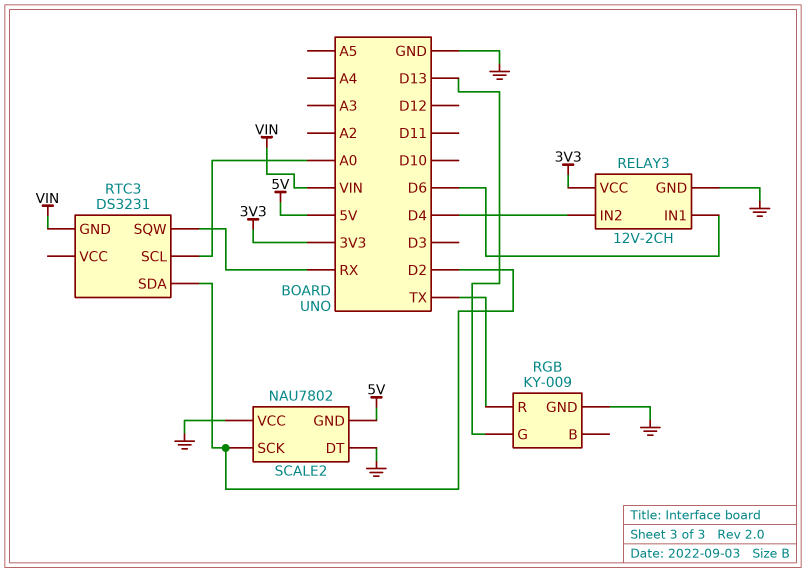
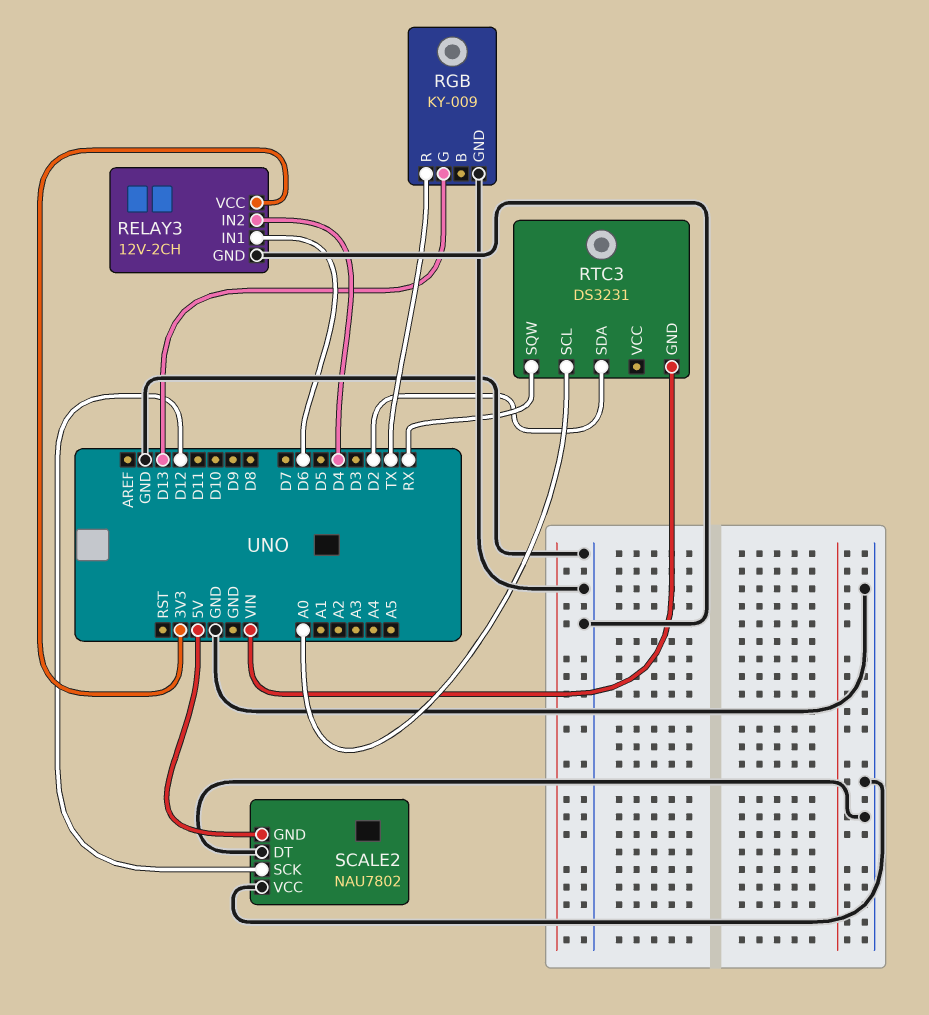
SCALE2 pin SCK: D2 -> D12

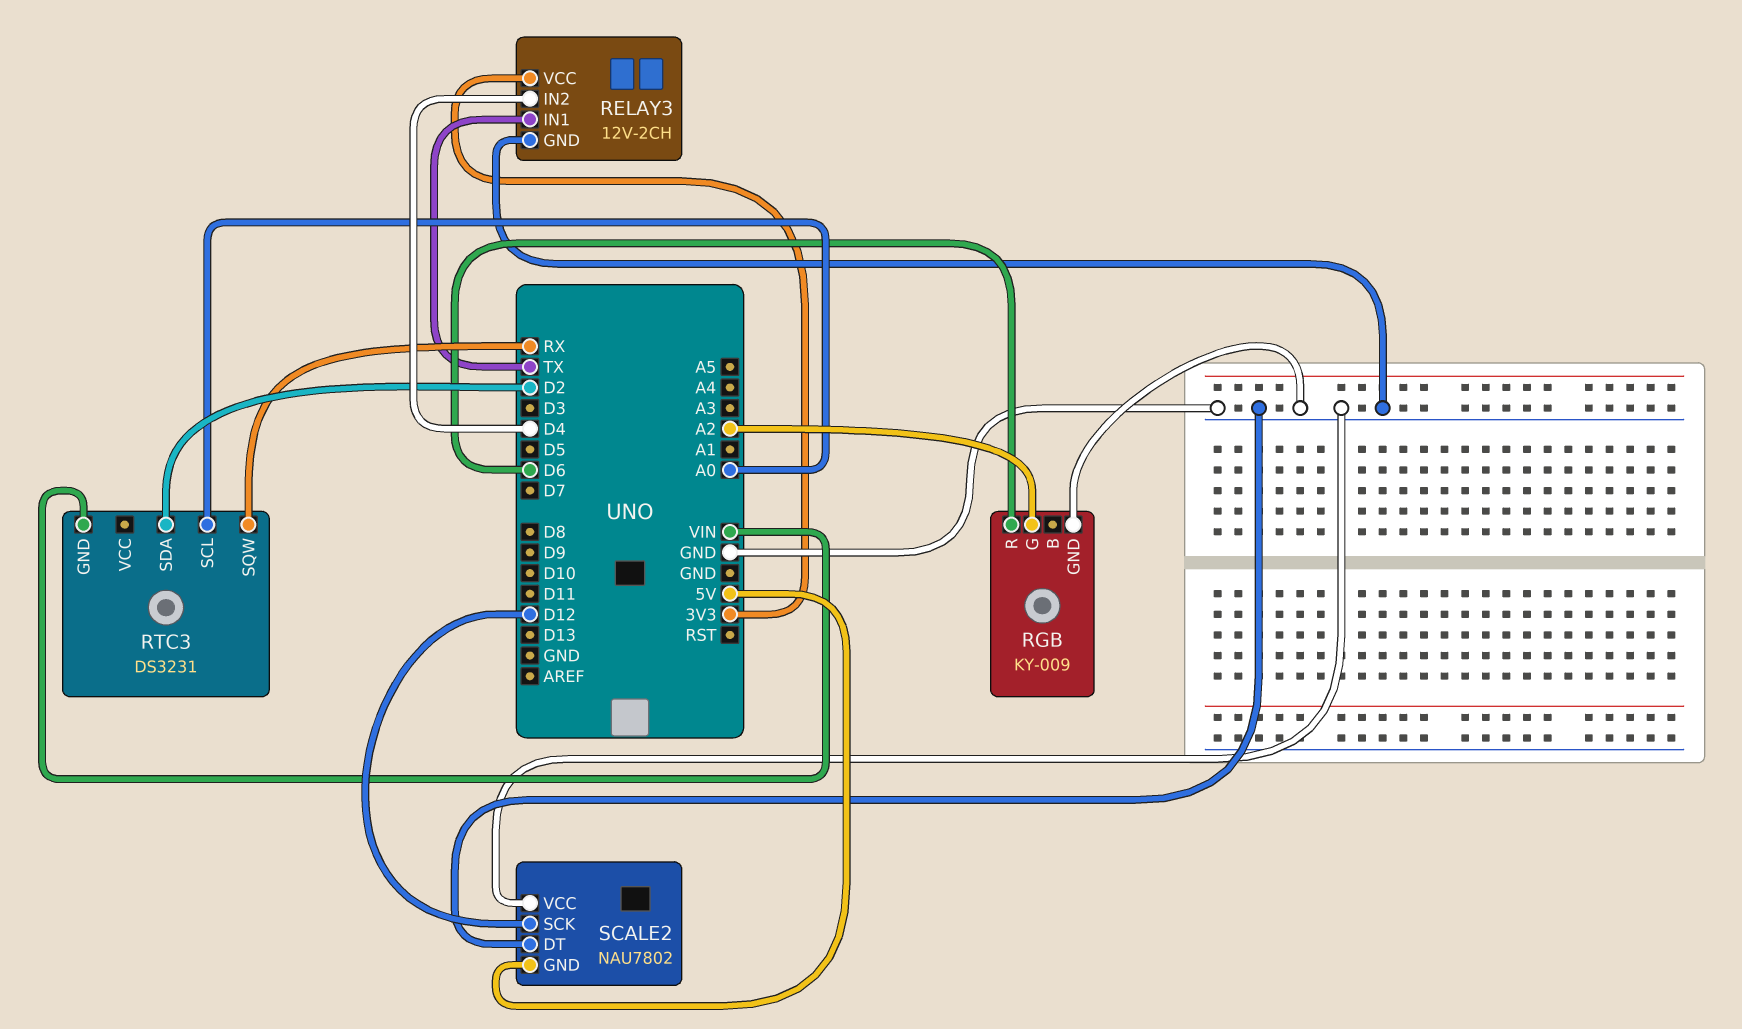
RELAY3 pin IN1: D6 -> TX
RGB pin G: D13 -> A2
RGB pin R: TX -> D6

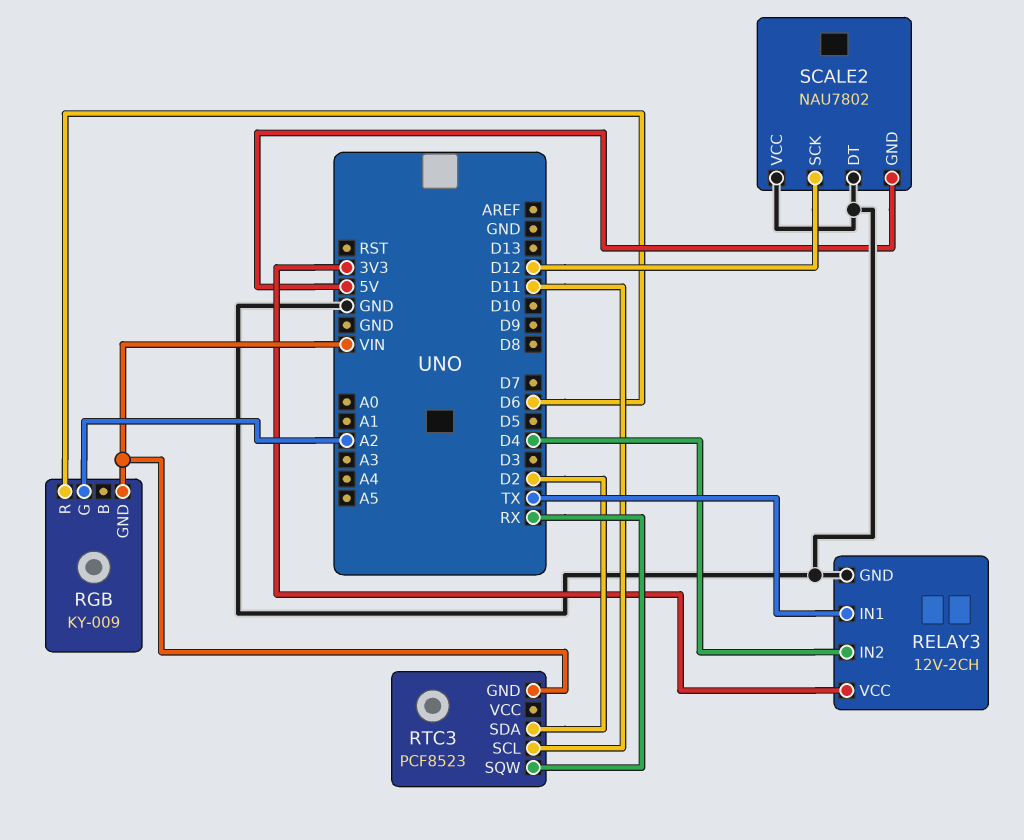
RGB pin GND: GND -> VIN
RTC3: DS3231 -> PCF8523
RTC3 pin SCL: A0 -> D11

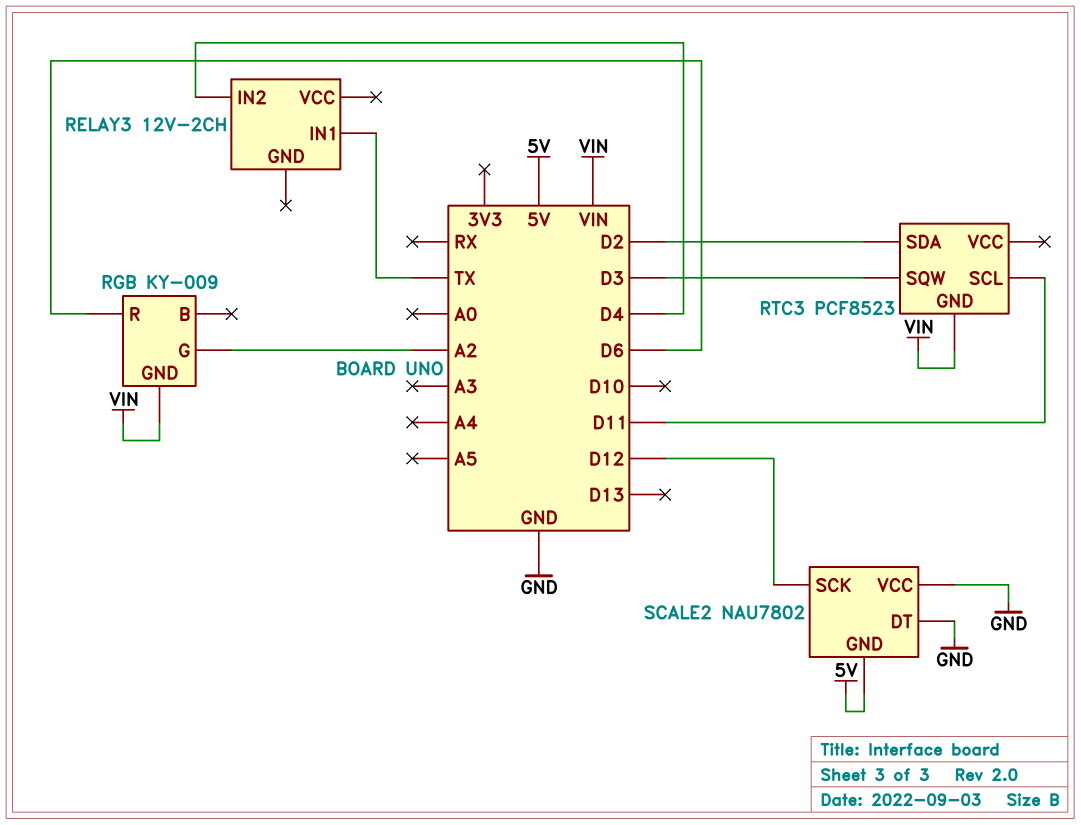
RELAY3 pin GND: GND -> none
RELAY3 pin VCC: 3V3 -> none
RTC3 pin SQW: RX -> D3

